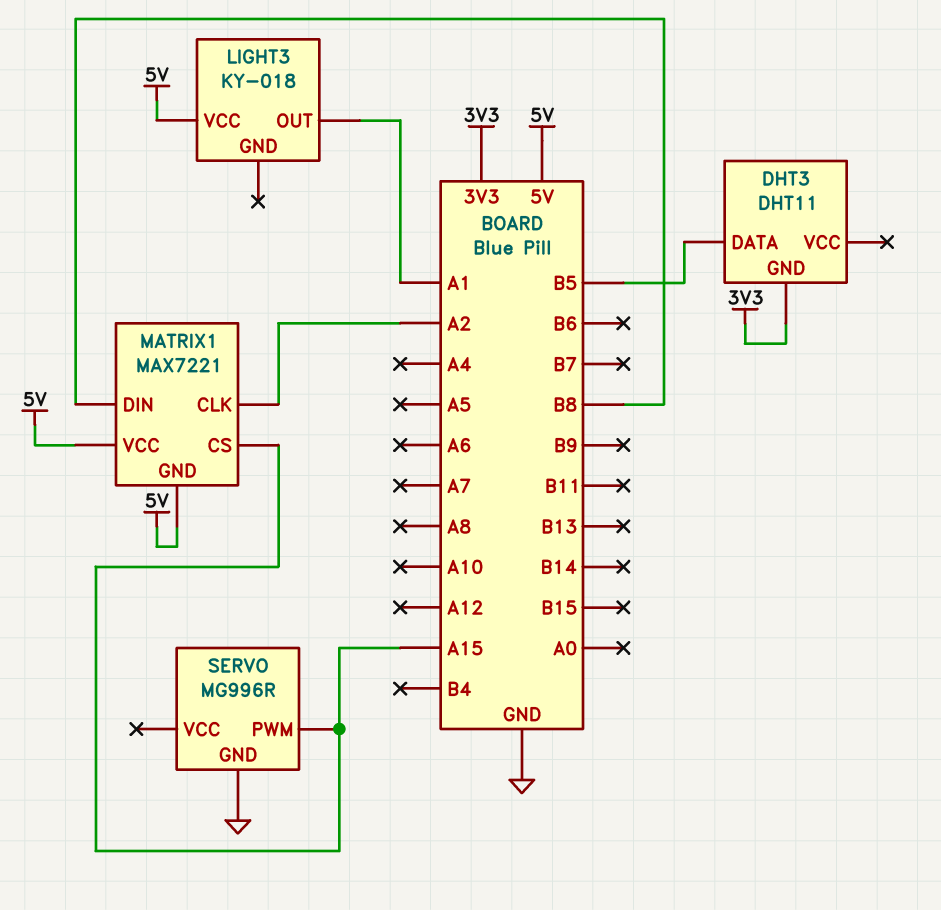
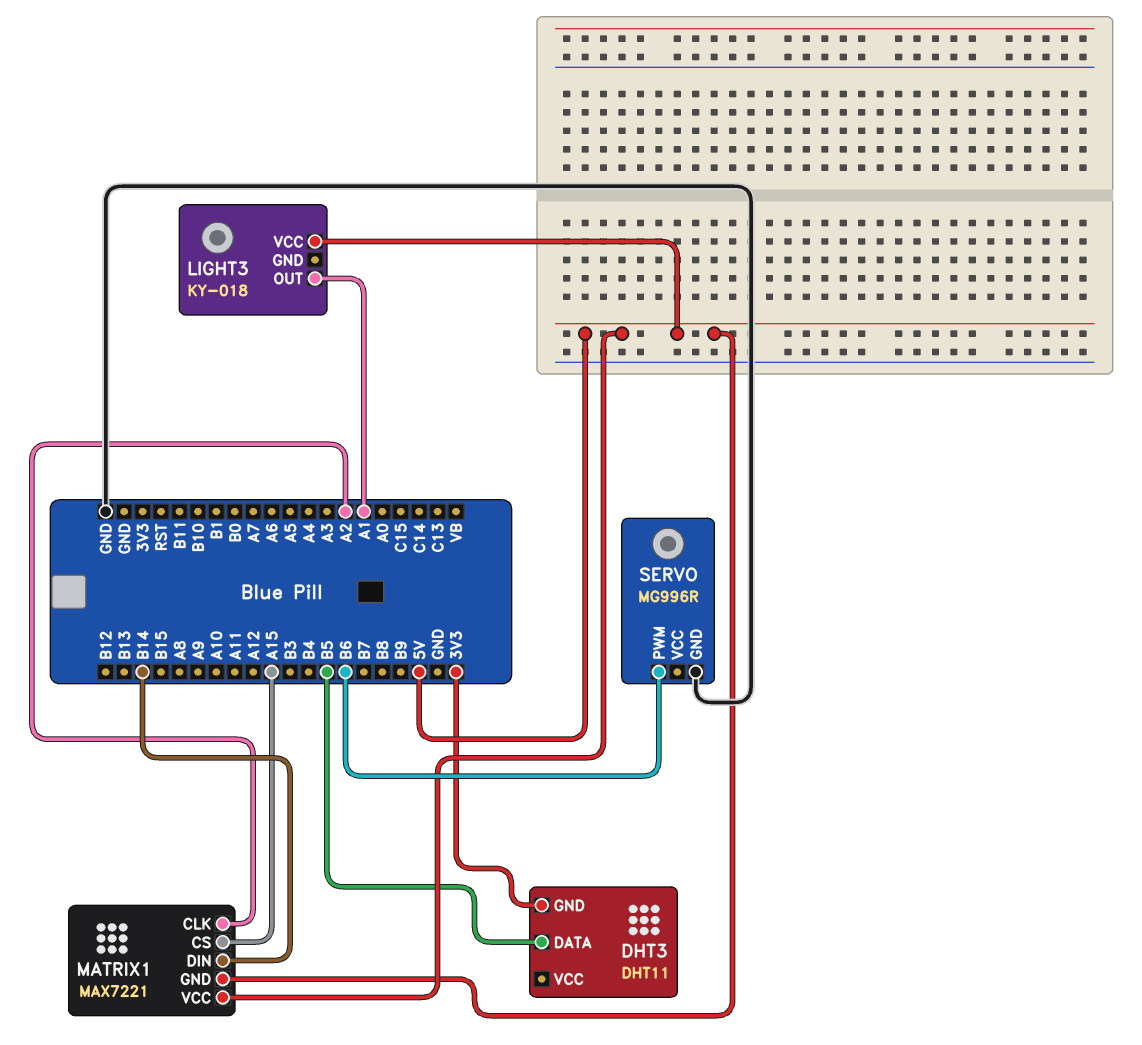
MATRIX1 pin DIN: B8 -> B14
SERVO pin PWM: A15 -> B6

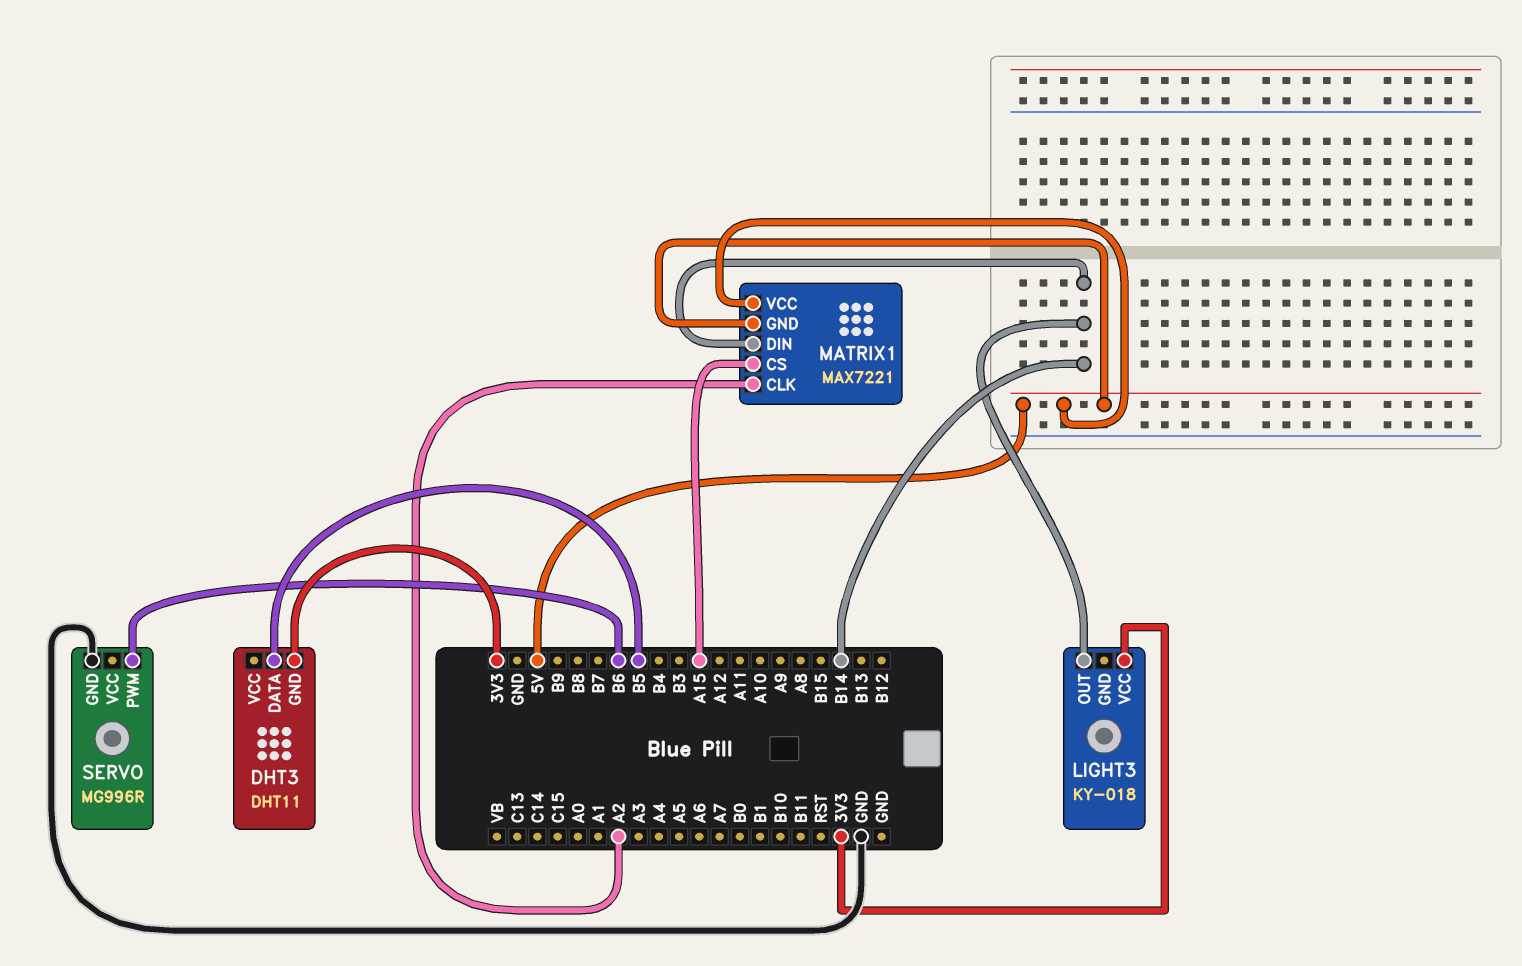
LIGHT3 pin OUT: A1 -> B14
LIGHT3 pin VCC: 5V -> 3V3

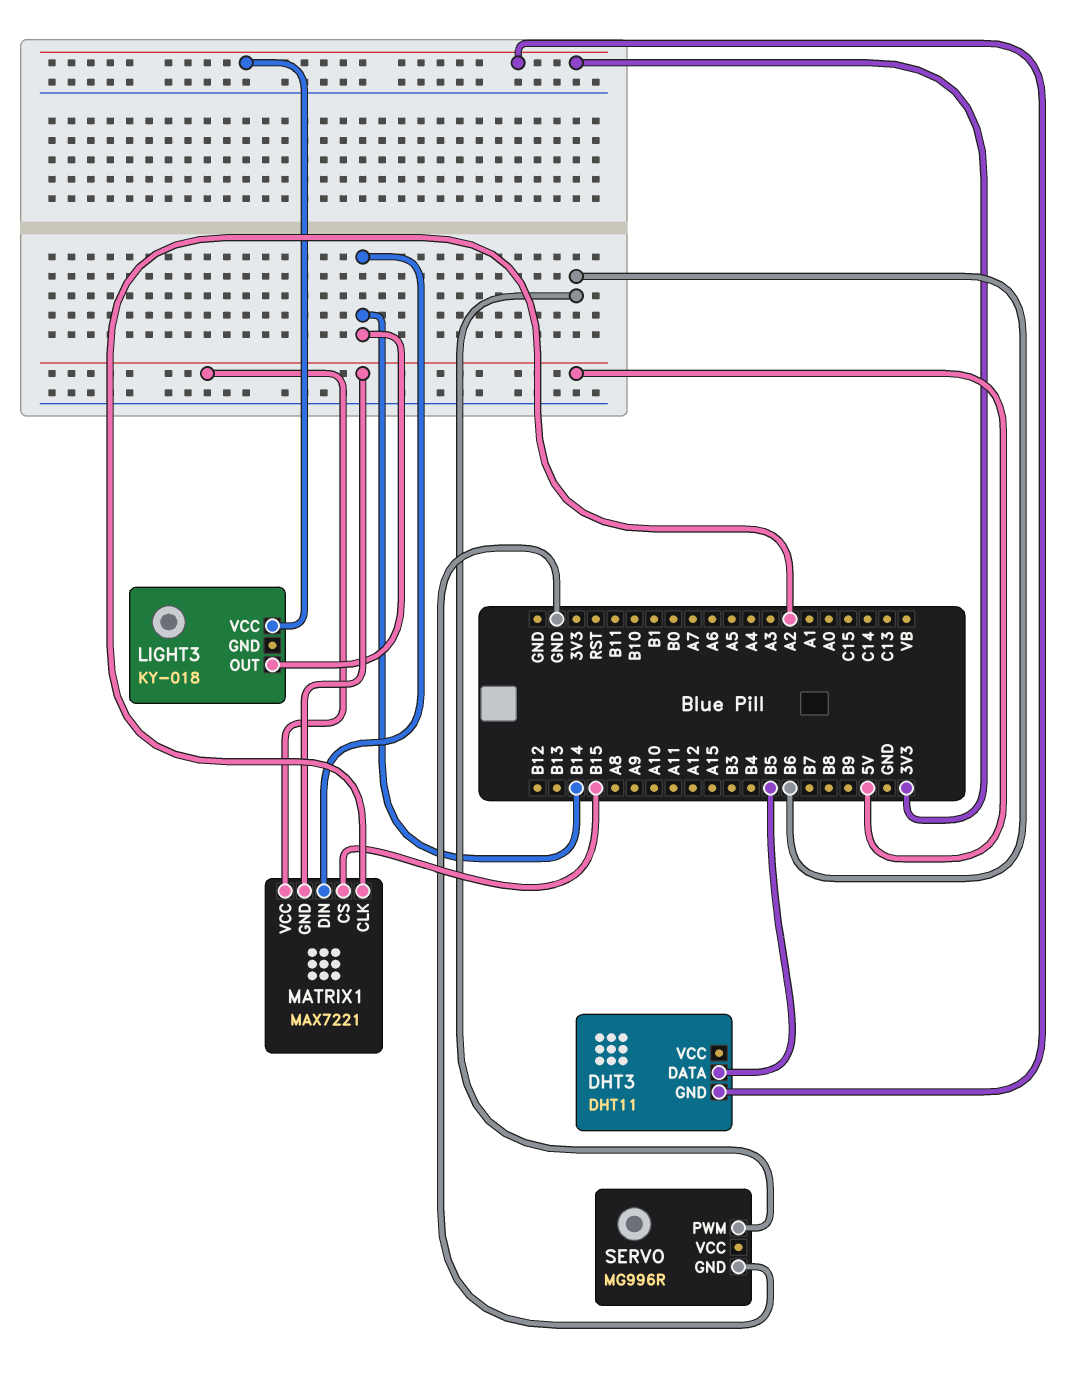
MATRIX1 pin CS: A15 -> B15

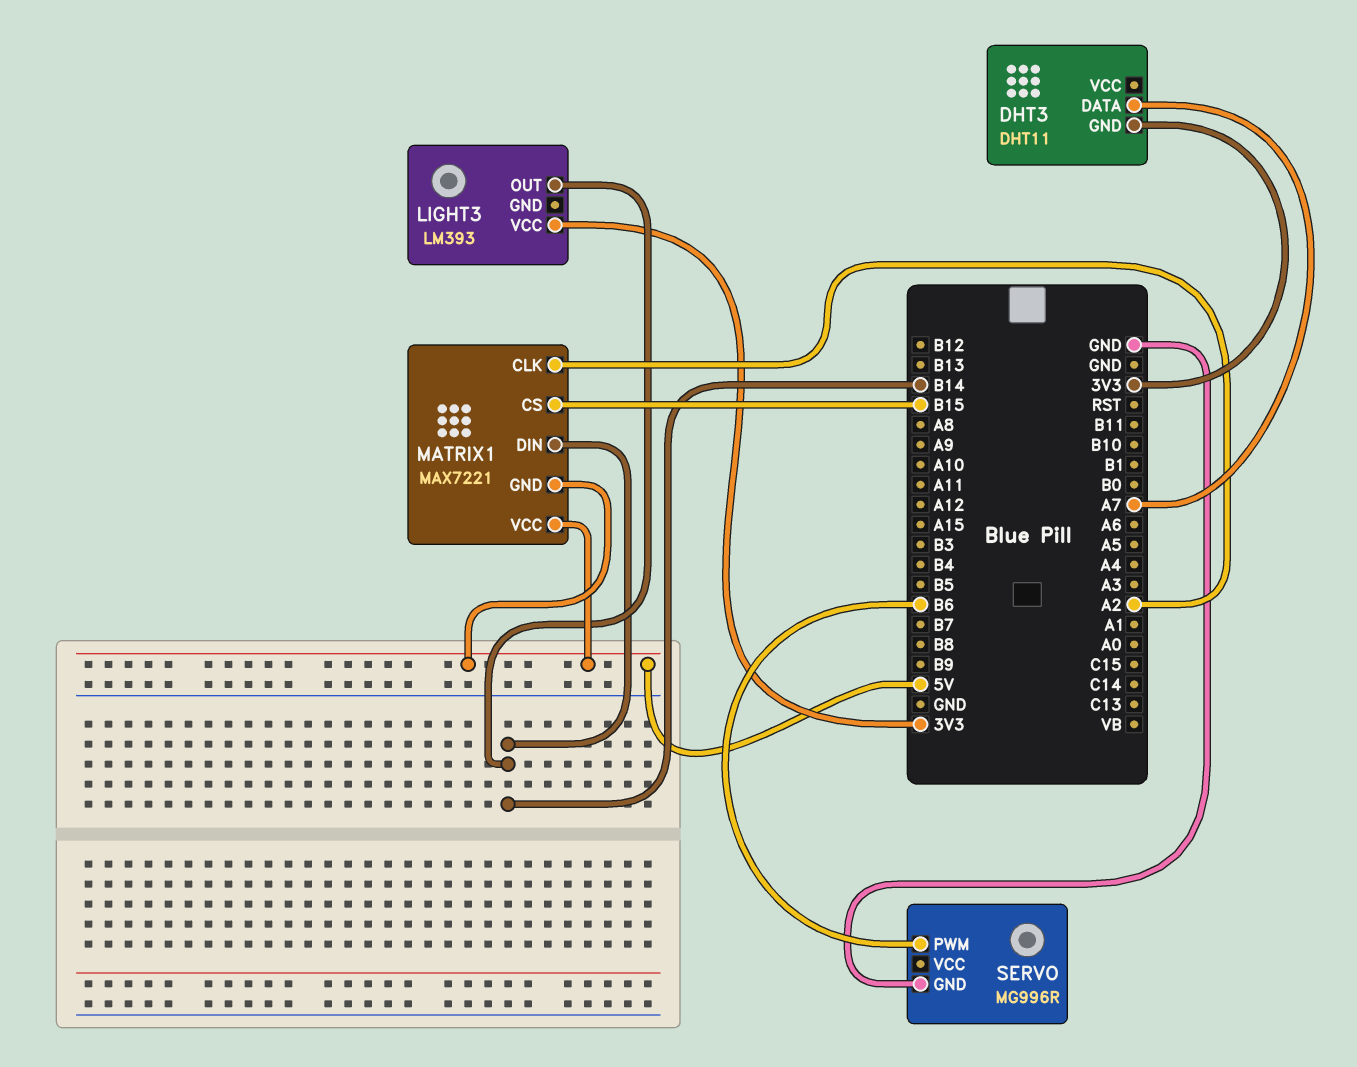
DHT3 pin DATA: B5 -> A7
LIGHT3: KY-018 -> LM393

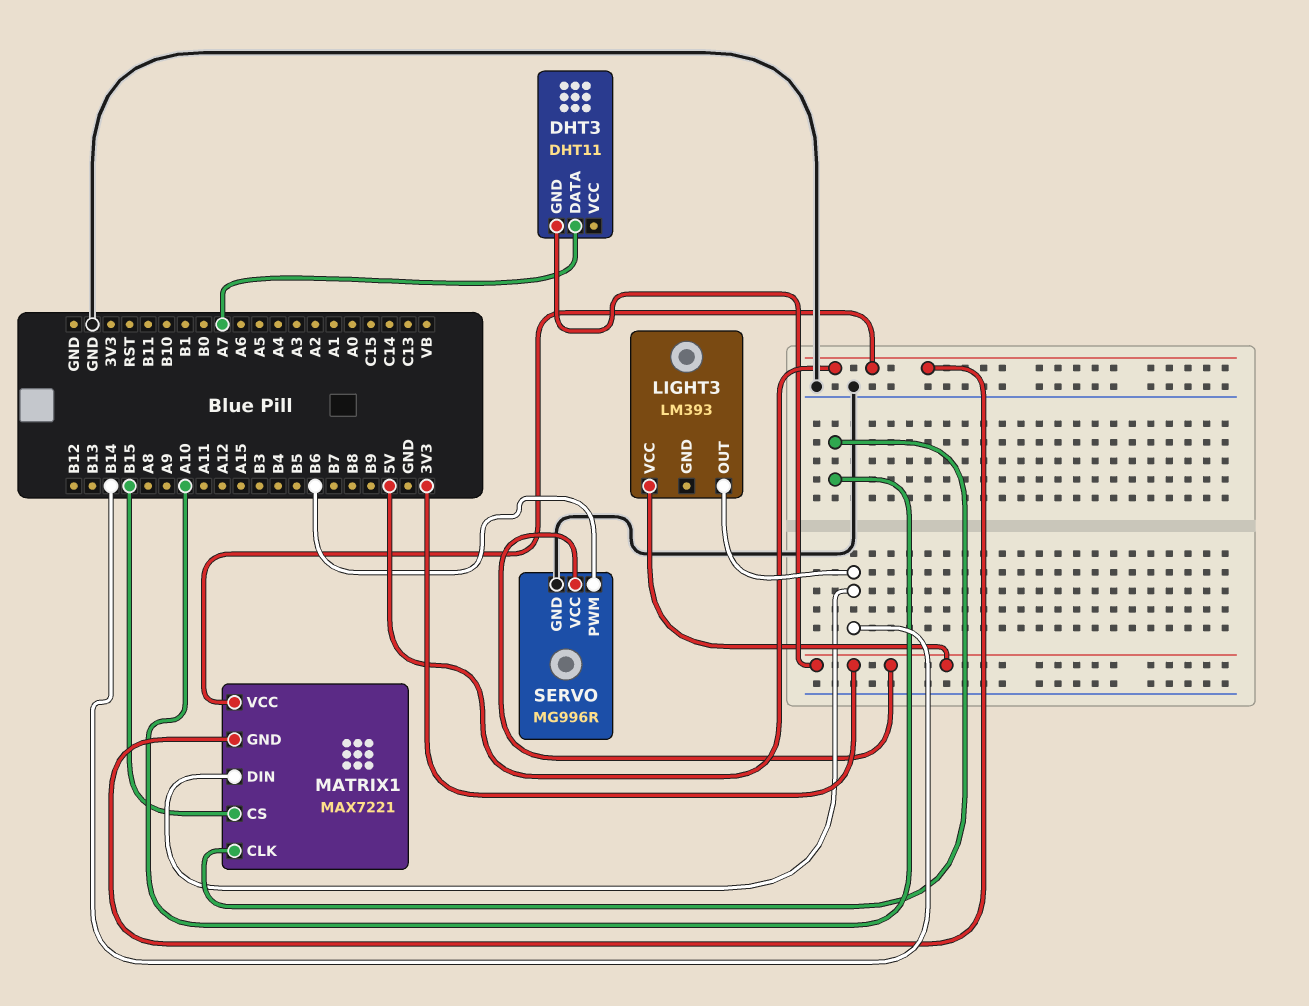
MATRIX1 pin CLK: A2 -> A10
SERVO pin VCC: none -> 3V3

